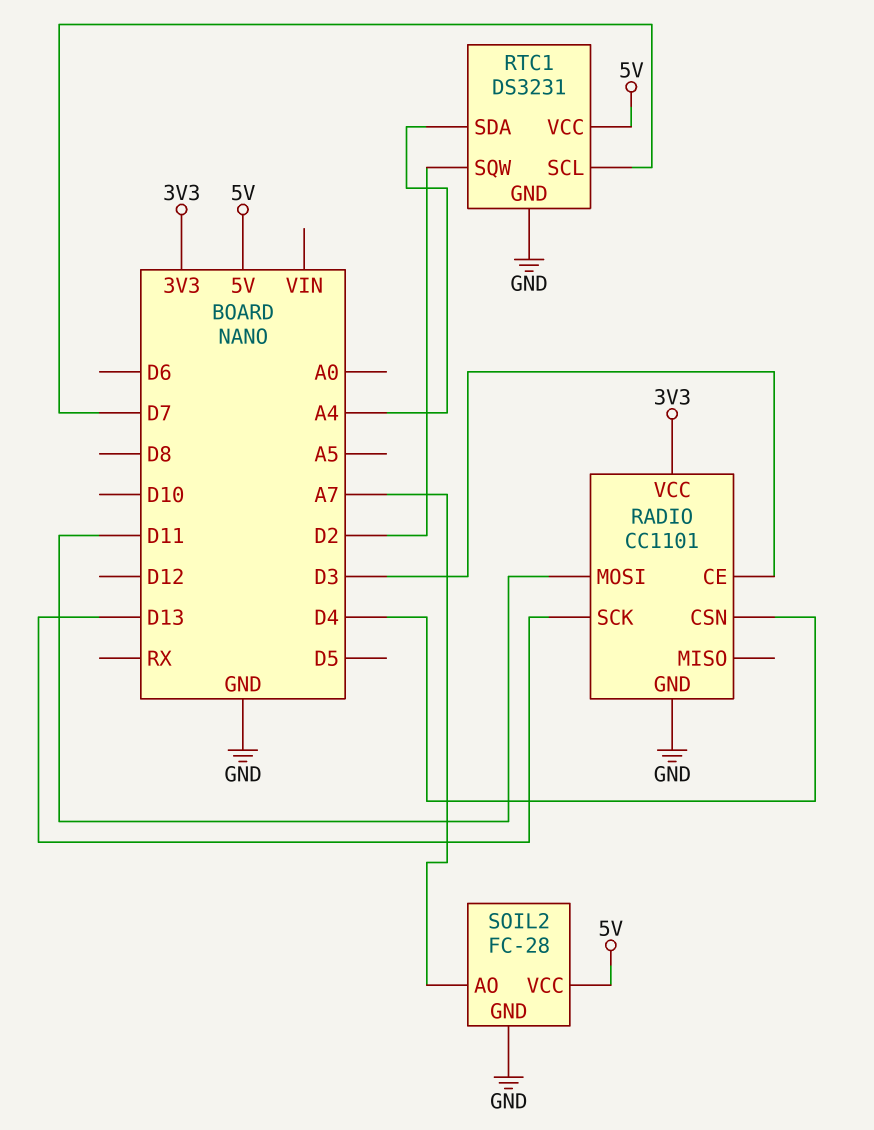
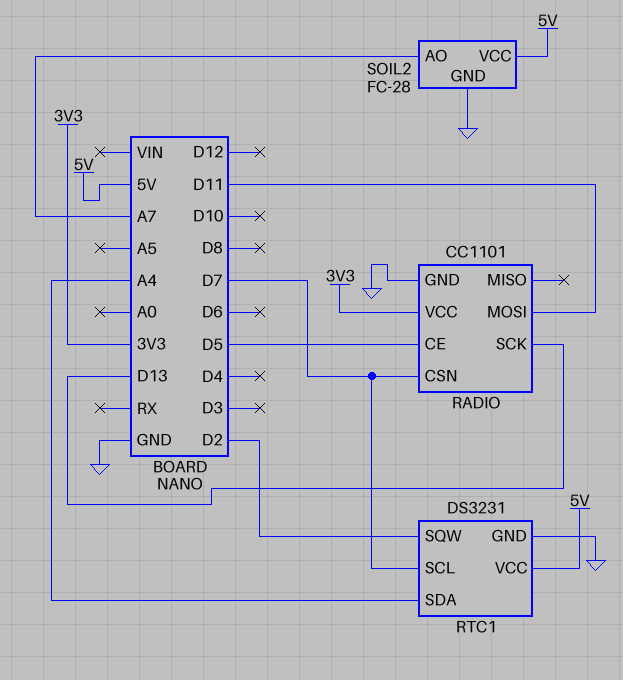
RADIO pin CE: D3 -> D5
RADIO pin CSN: D4 -> D7

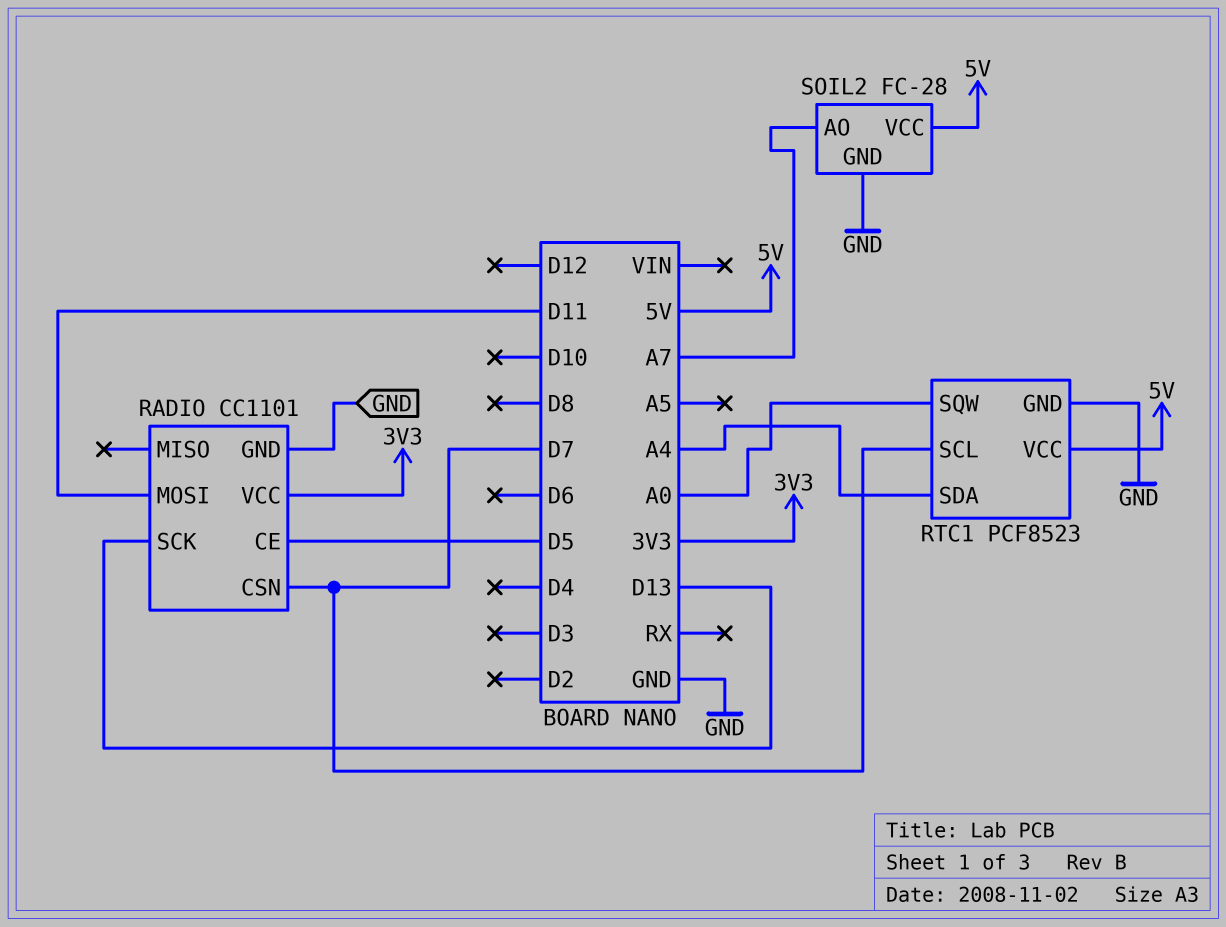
RTC1: DS3231 -> PCF8523
RTC1 pin SQW: D2 -> A0

